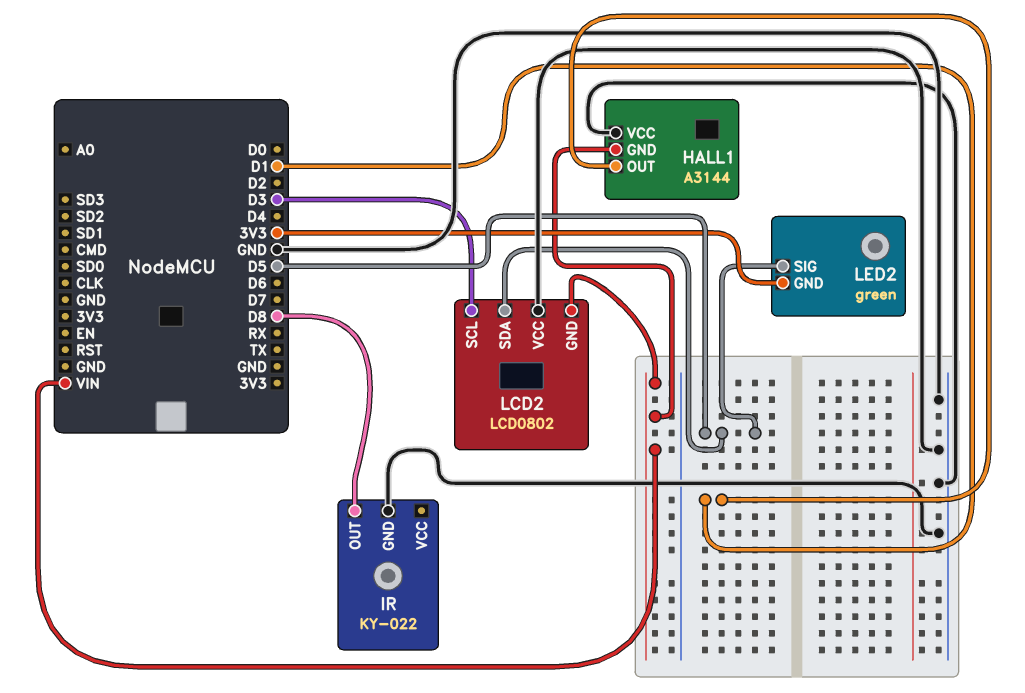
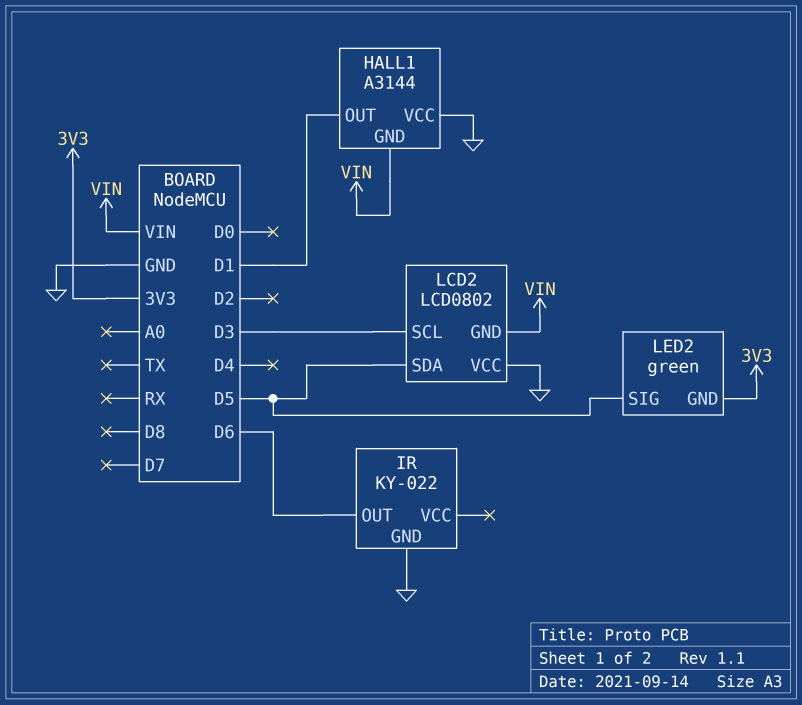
IR pin OUT: D8 -> D6

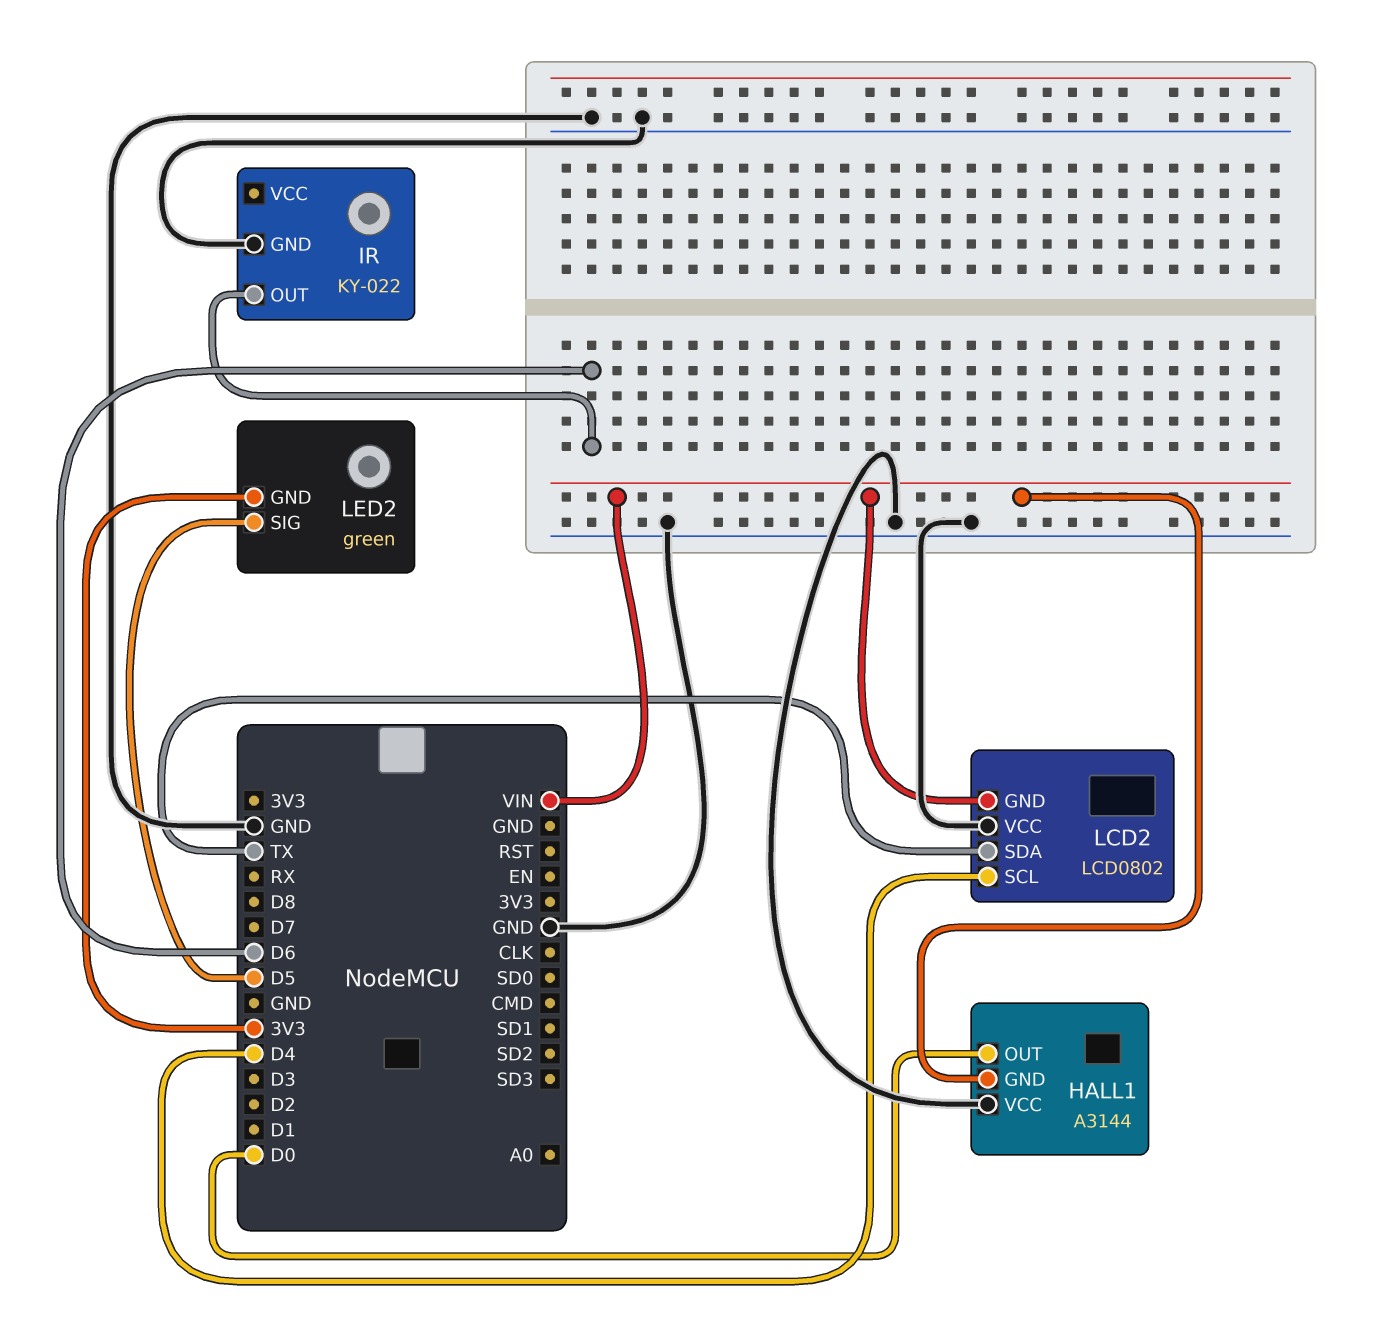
HALL1 pin OUT: D1 -> D0
LCD2 pin SCL: D3 -> D4
LCD2 pin SDA: D5 -> TX

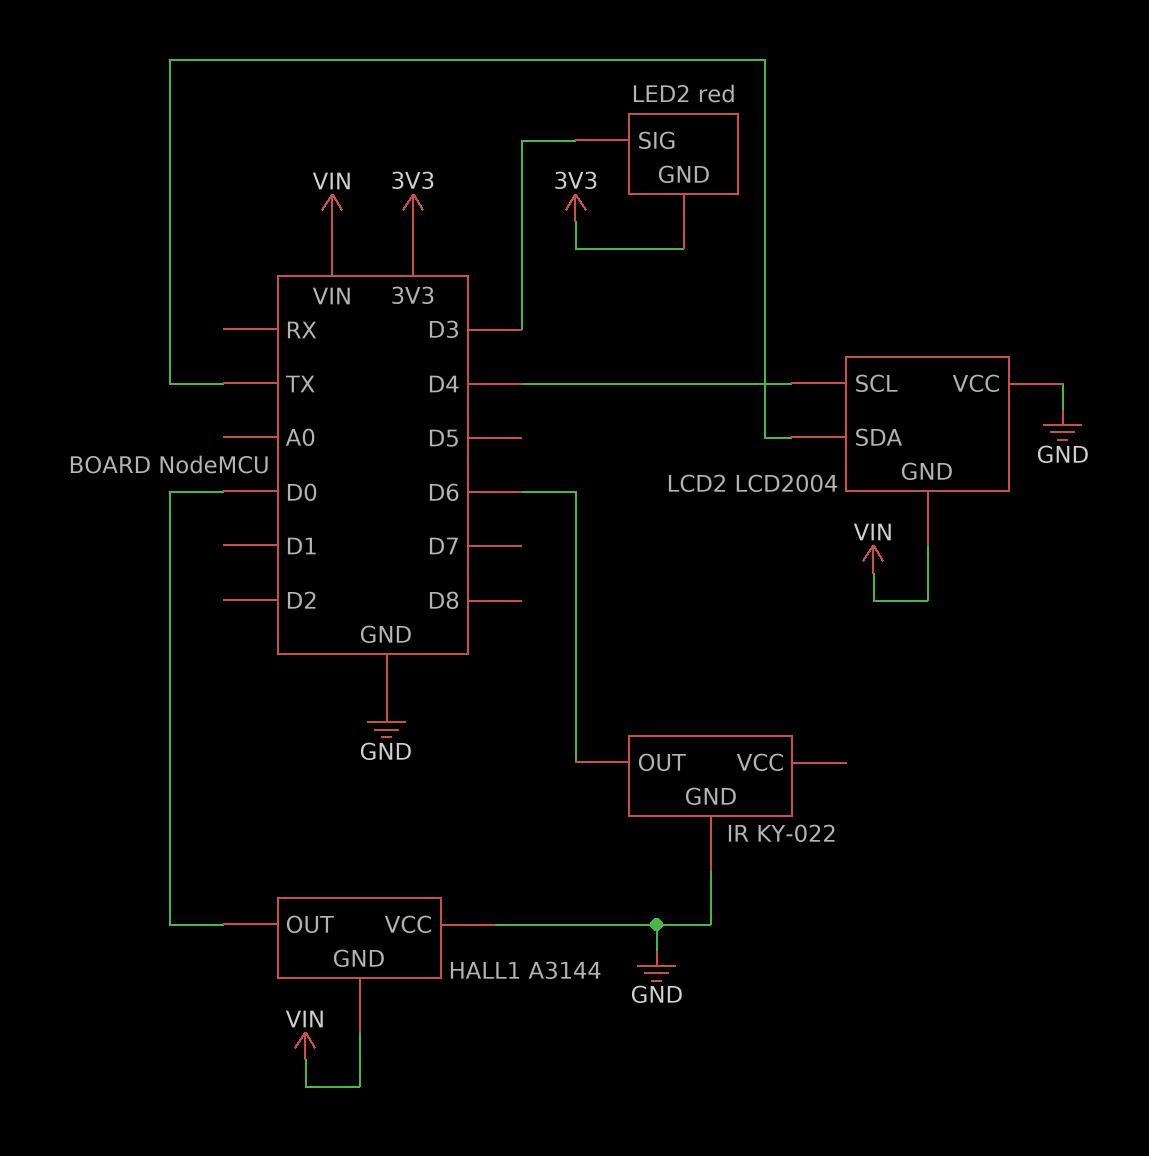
LCD2: LCD0802 -> LCD2004
LED2: green -> red
LED2 pin SIG: D5 -> D3

